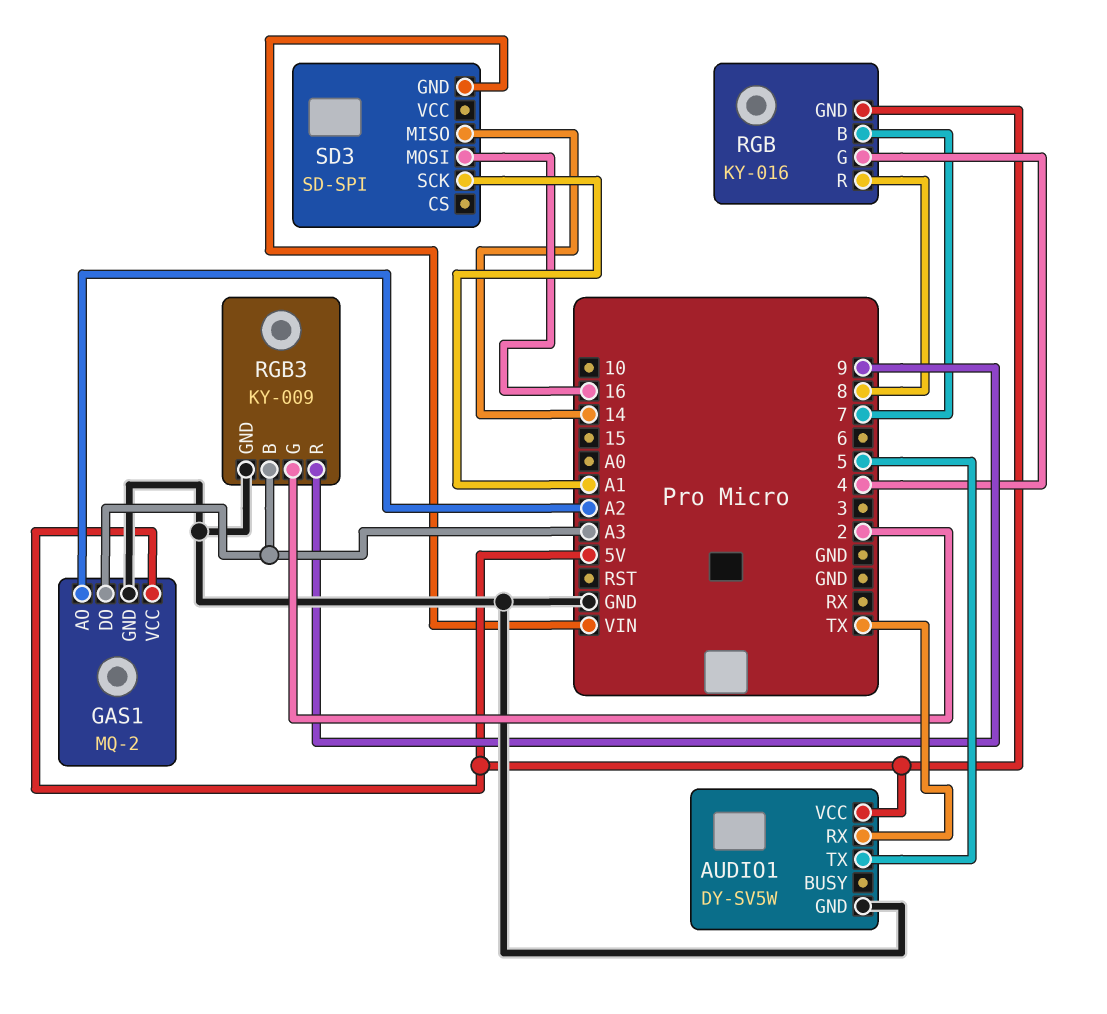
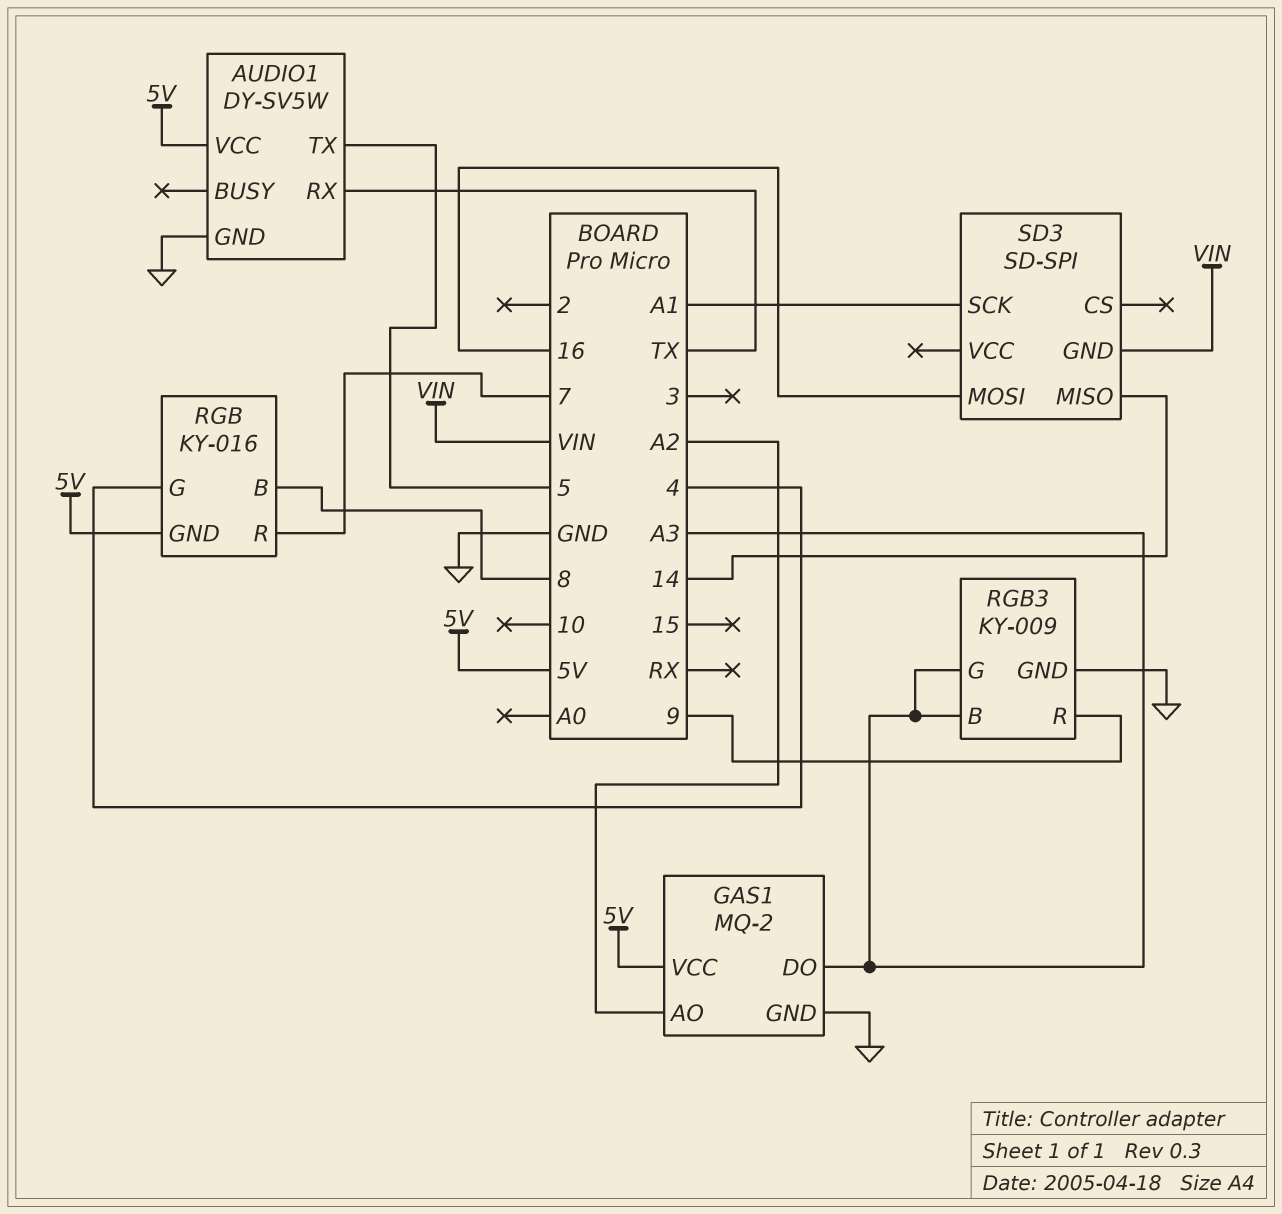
RGB pin B: 7 -> 8
RGB pin R: 8 -> 7
RGB3 pin G: 2 -> A3

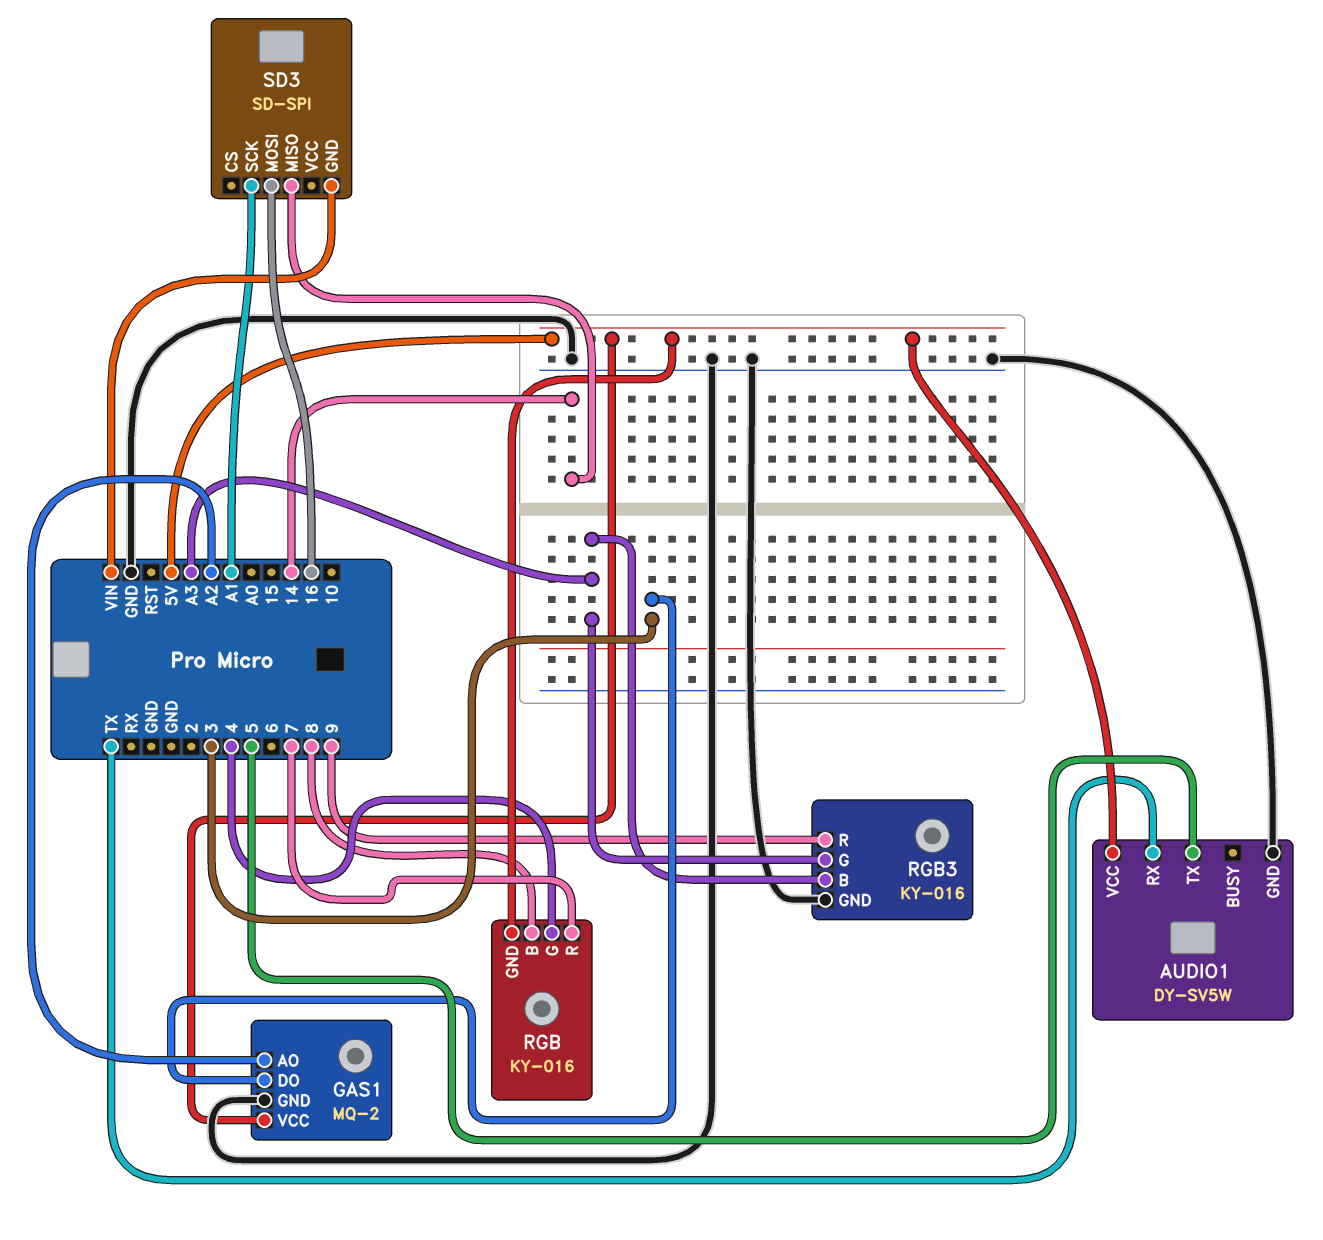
GAS1 pin DO: A3 -> 3
RGB3: KY-009 -> KY-016

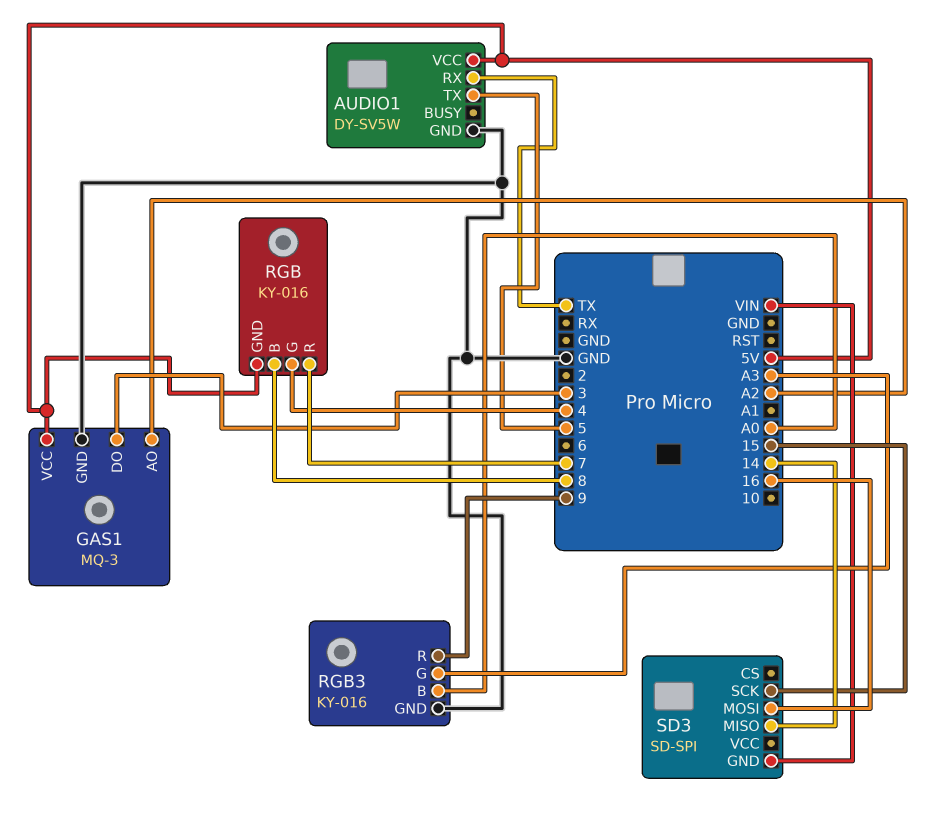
GAS1: MQ-2 -> MQ-3
RGB3 pin B: A3 -> A0
SD3 pin SCK: A1 -> 15

